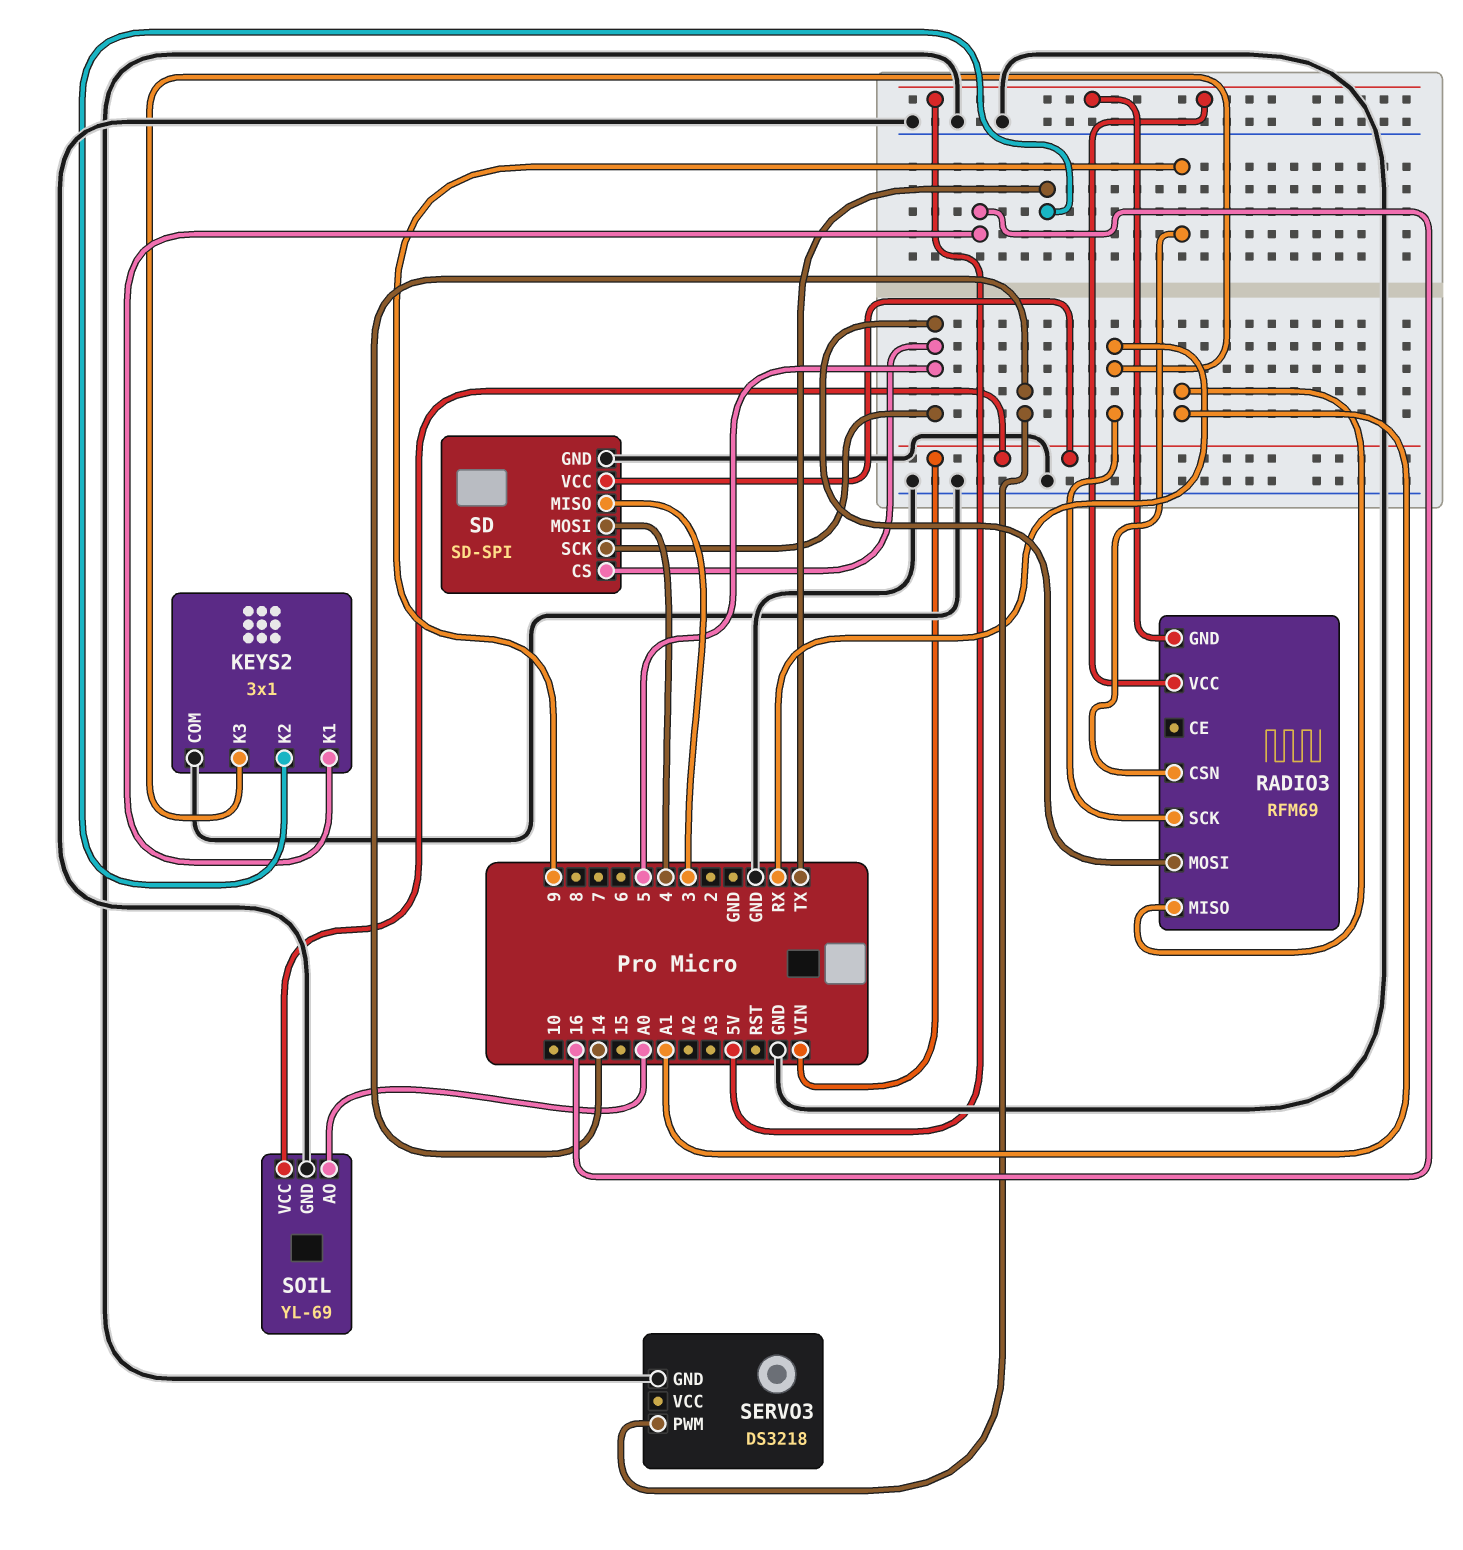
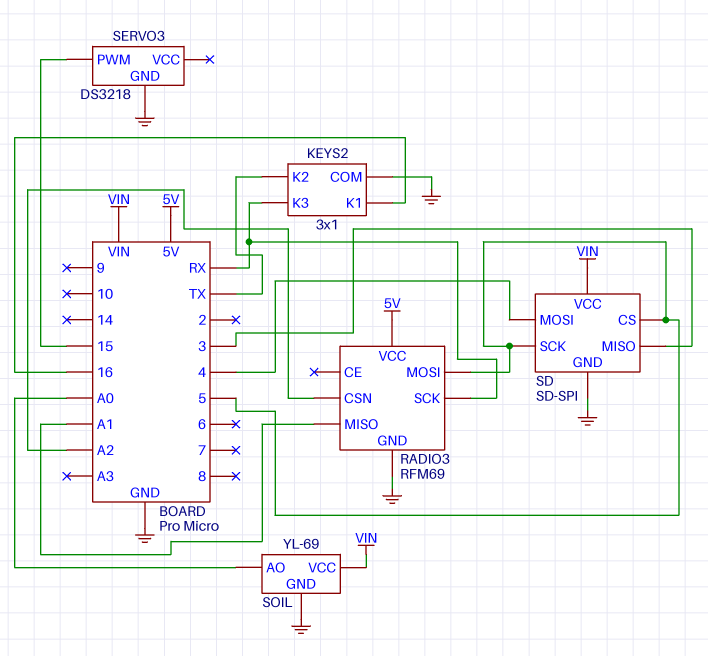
RADIO3 pin CSN: 9 -> A2
RADIO3 pin GND: 5V -> GND
SERVO3 pin PWM: 14 -> 15

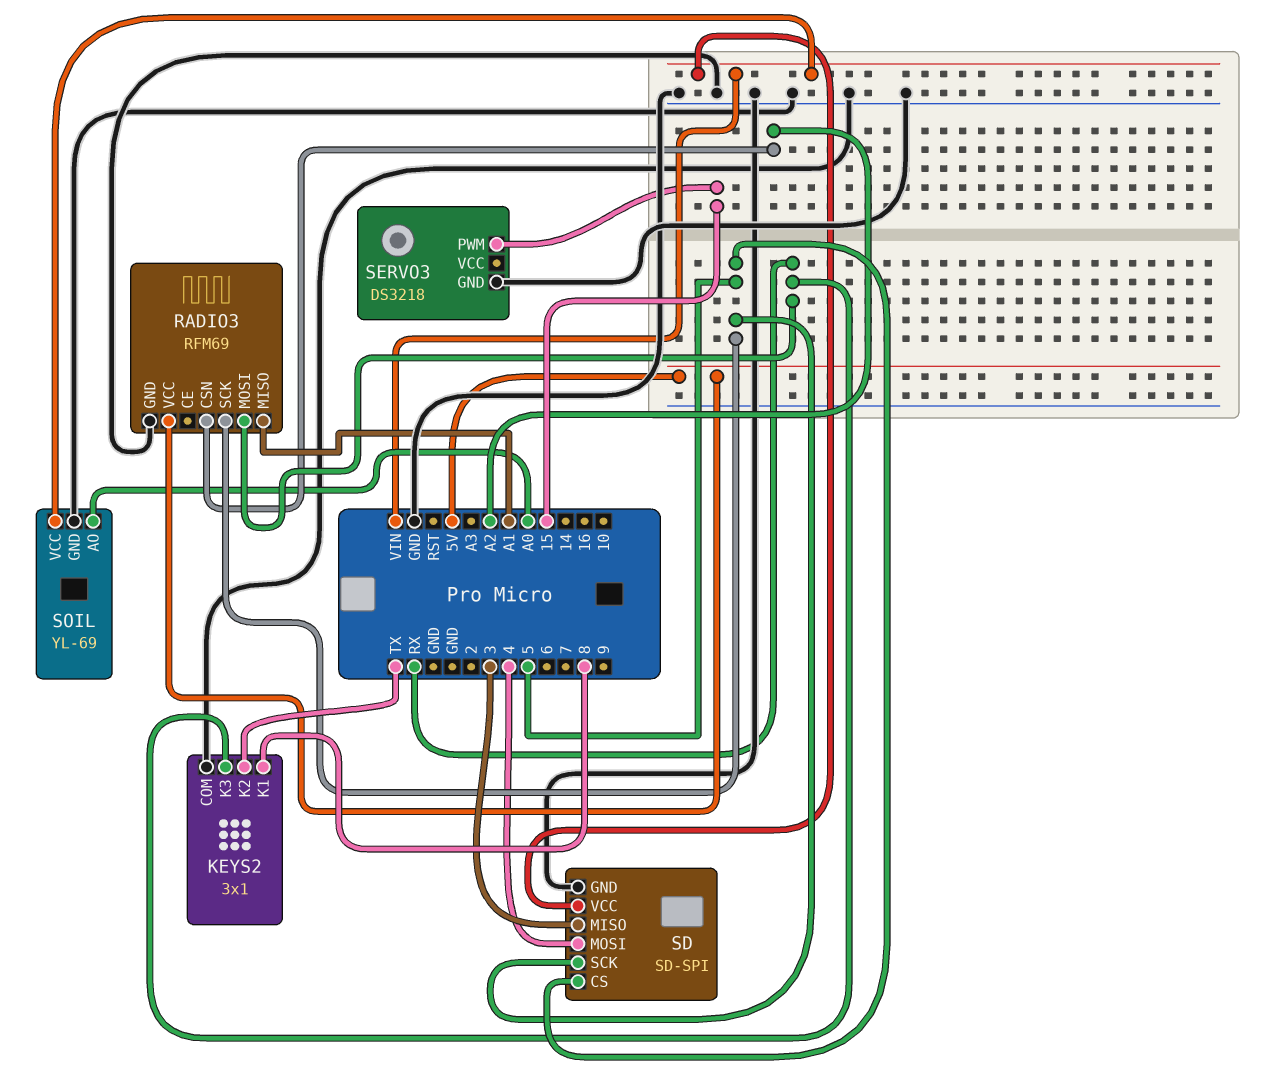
KEYS2 pin K1: 16 -> 8
RADIO3 pin MOSI: 5 -> RX
RADIO3 pin SCK: RX -> 5

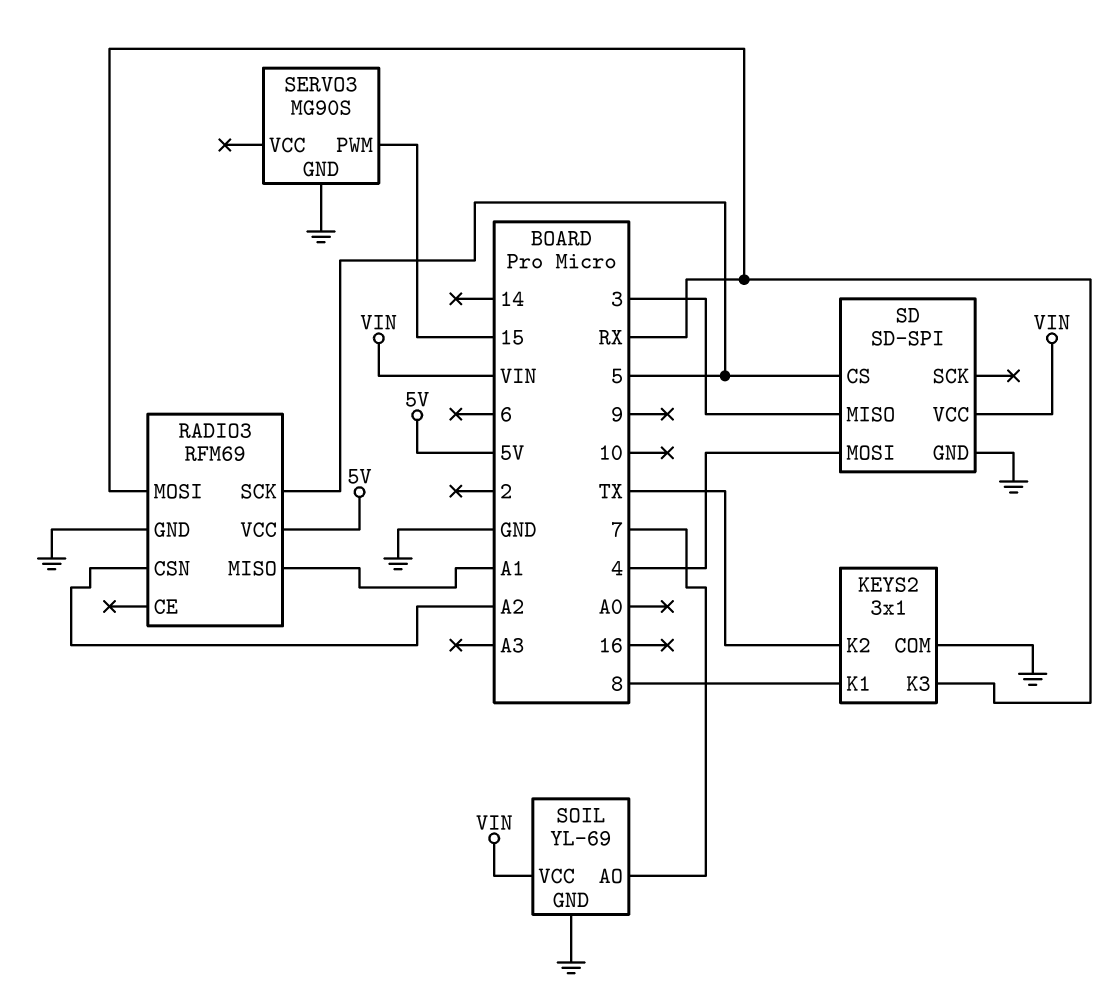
SD pin SCK: 5 -> none
SERVO3: DS3218 -> MG90S
SOIL pin AO: A0 -> 7

